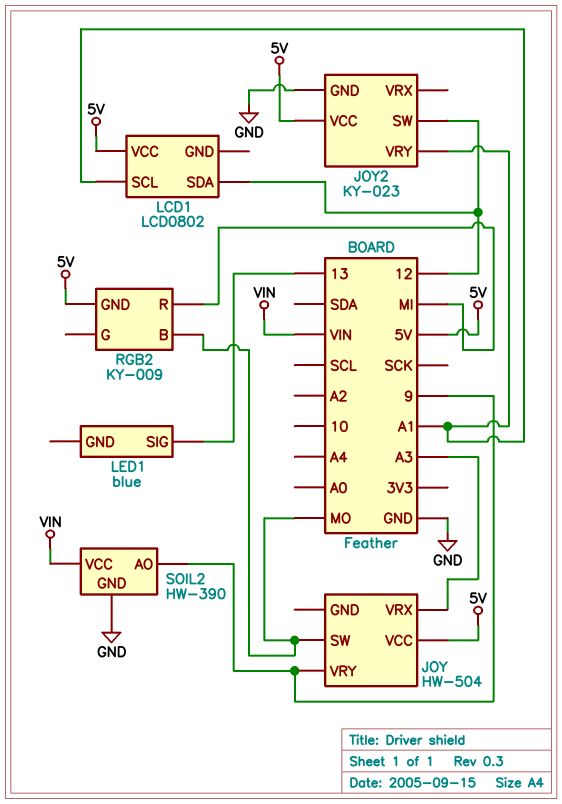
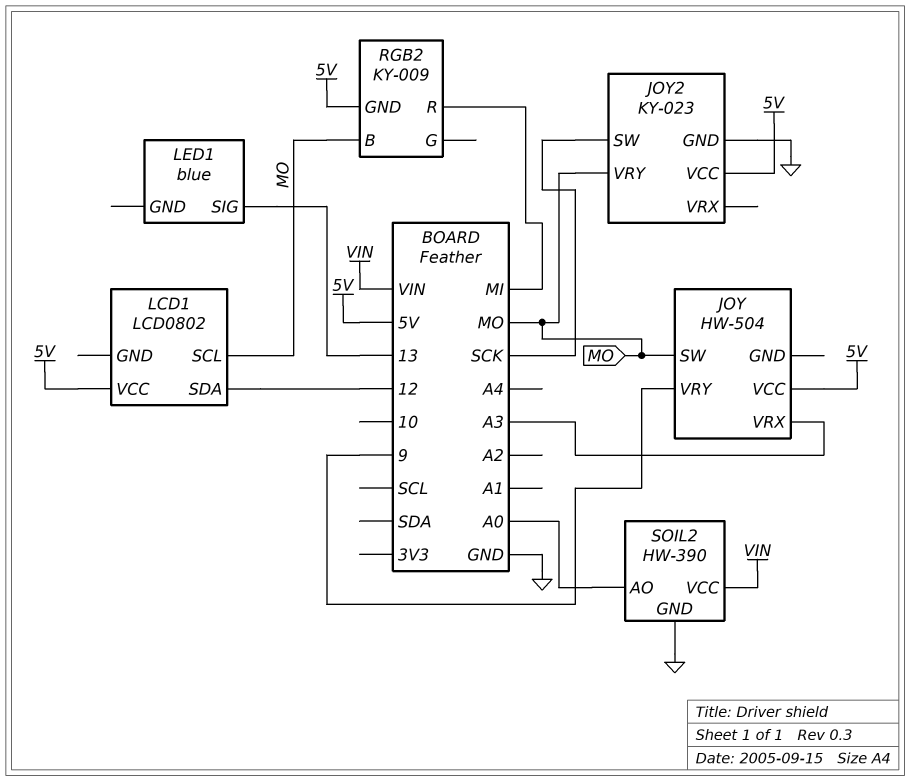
JOY2 pin SW: 12 -> SCK
JOY2 pin VRY: A1 -> MO
LCD1 pin SCL: A1 -> MO
SOIL2 pin AO: 9 -> A0

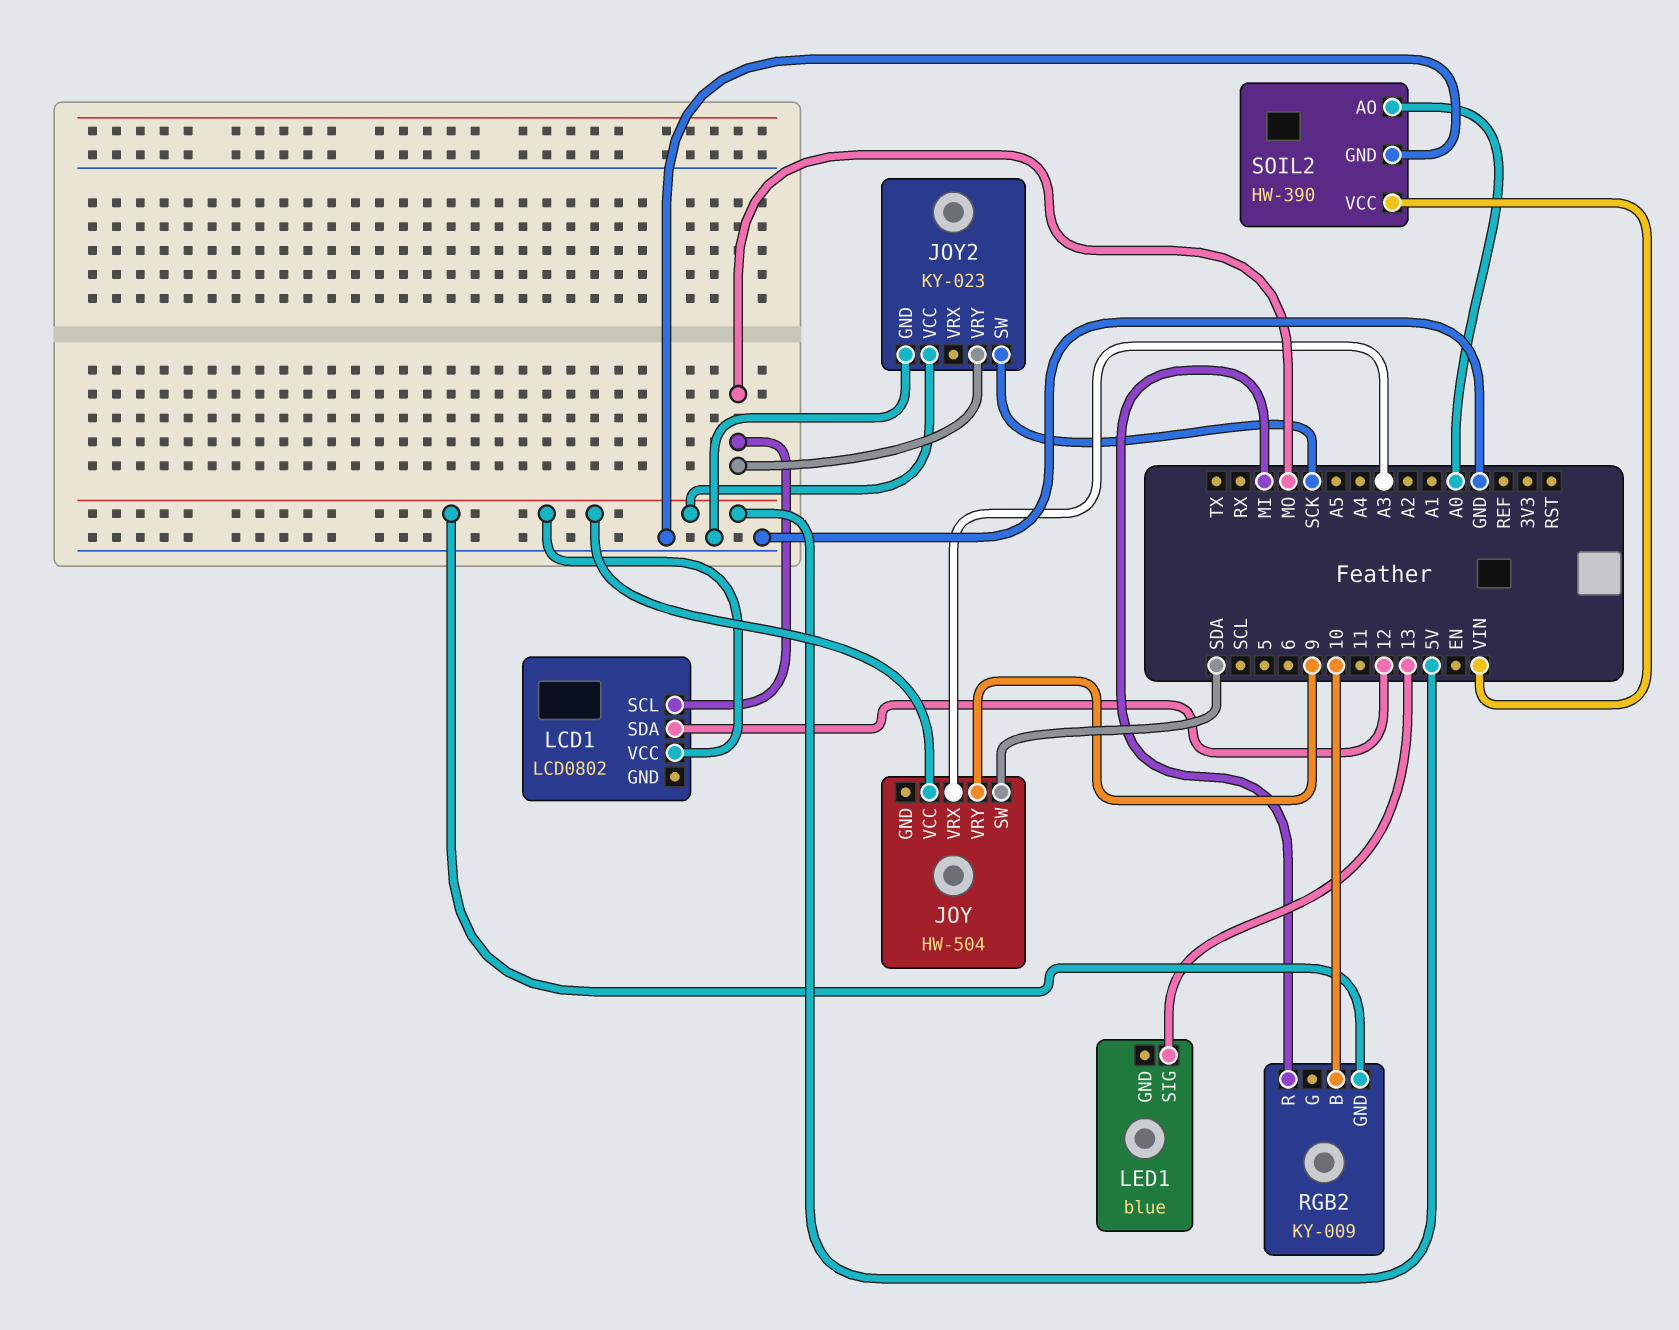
JOY pin SW: MO -> SDA
RGB2 pin B: MO -> 10

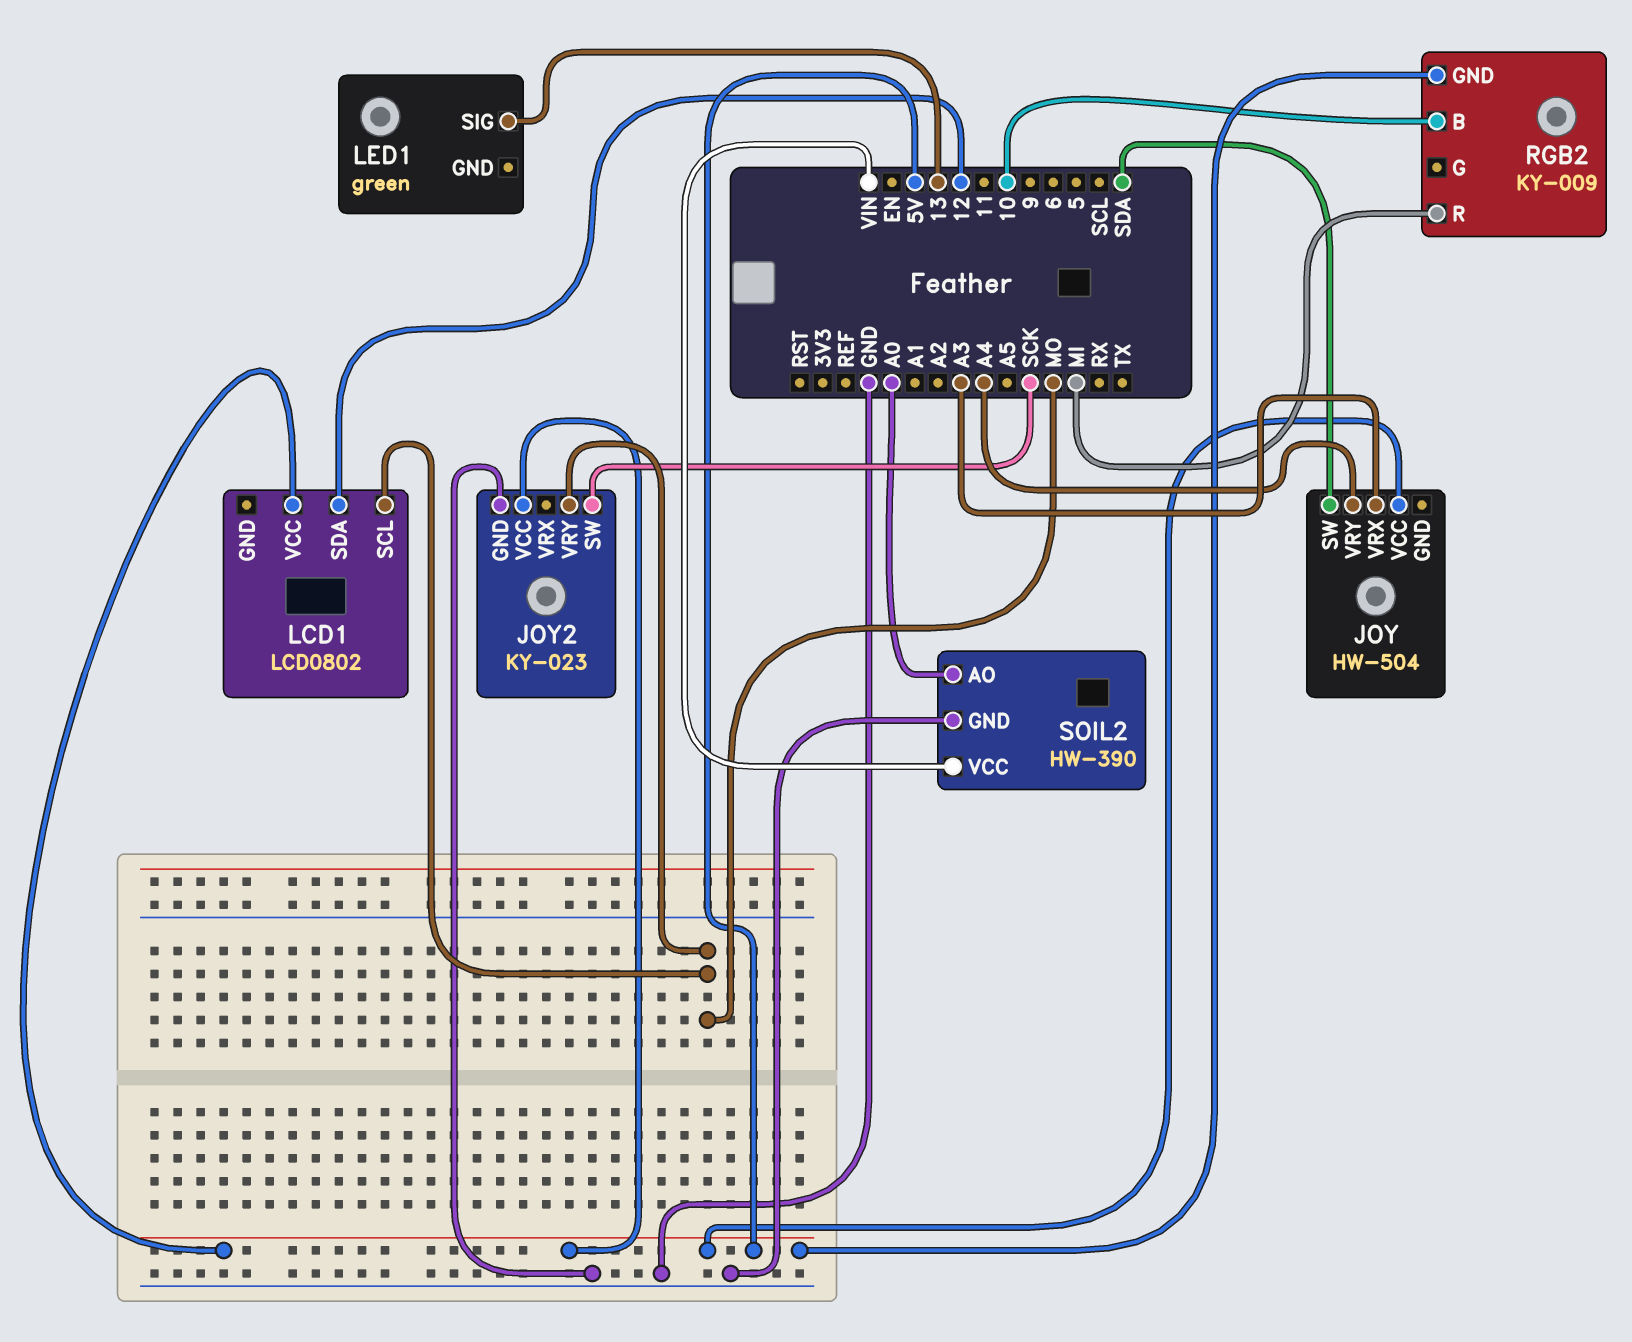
JOY pin VRY: 9 -> A4
LED1: blue -> green

